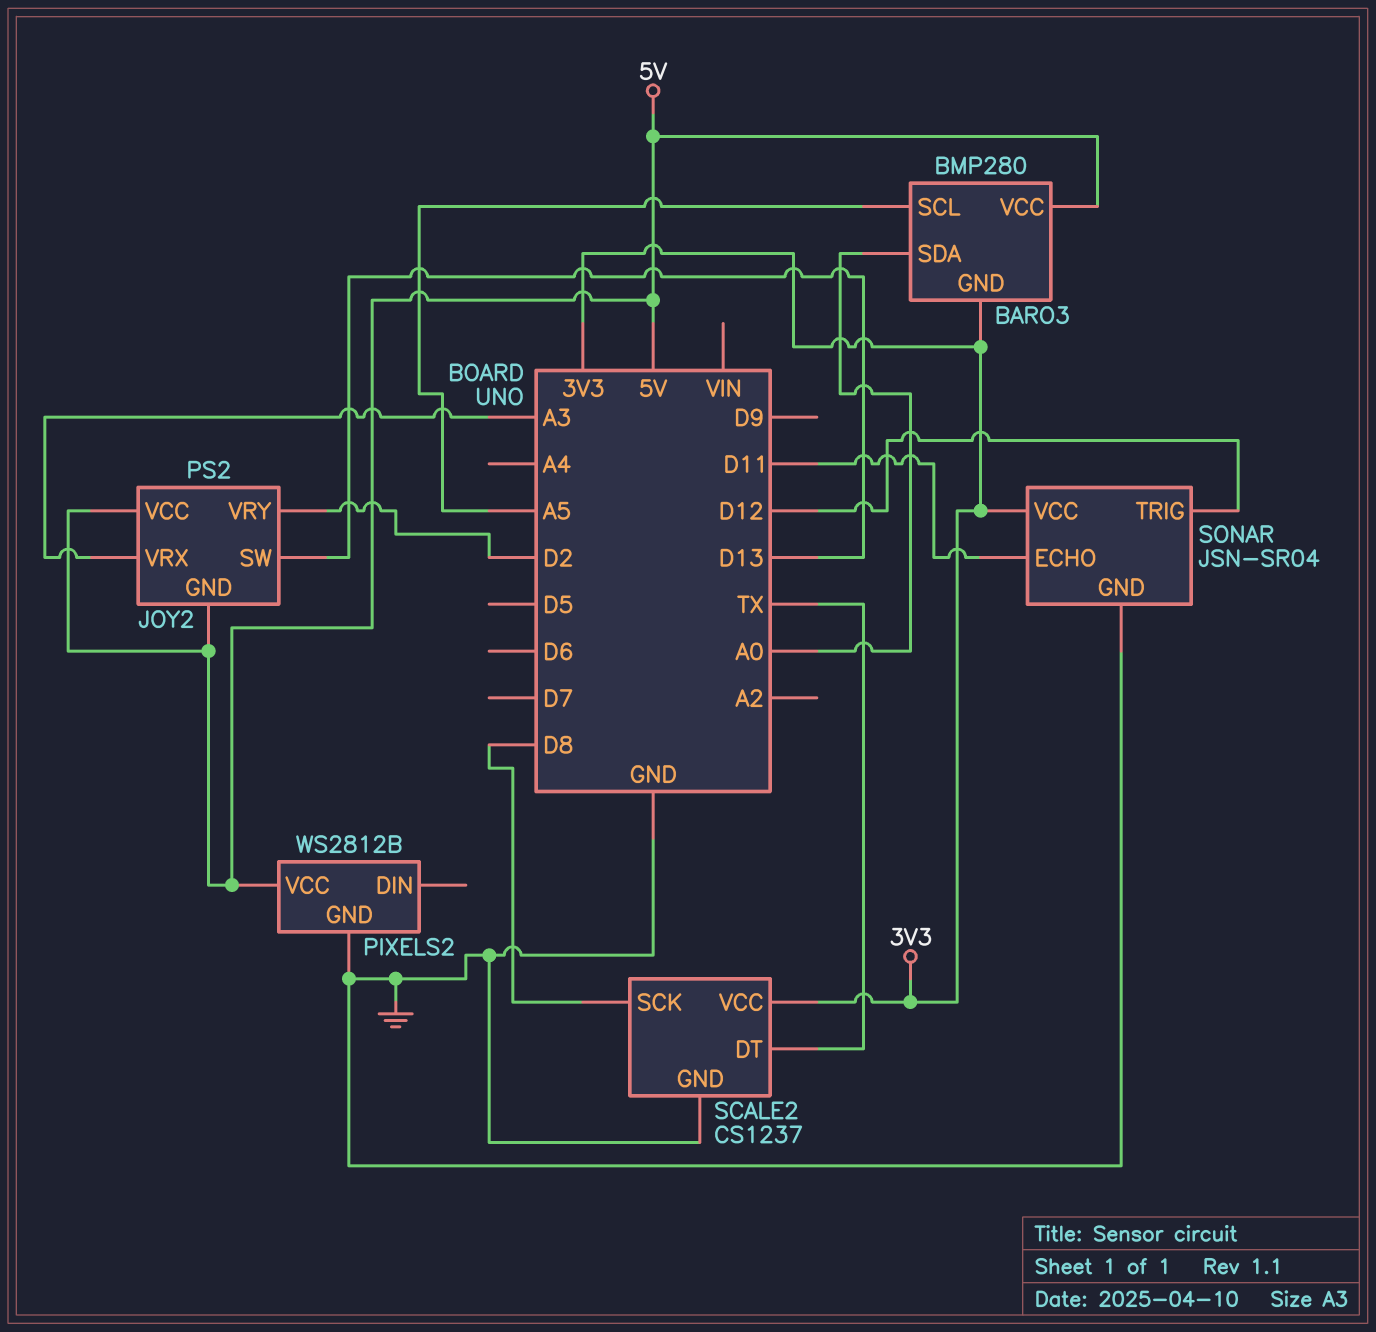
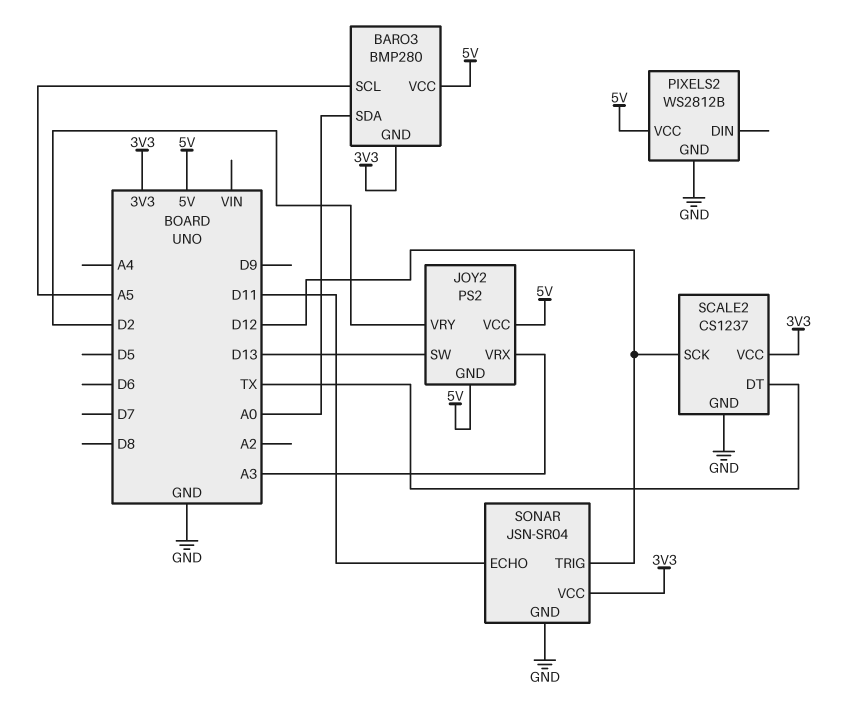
SCALE2 pin SCK: D8 -> D12

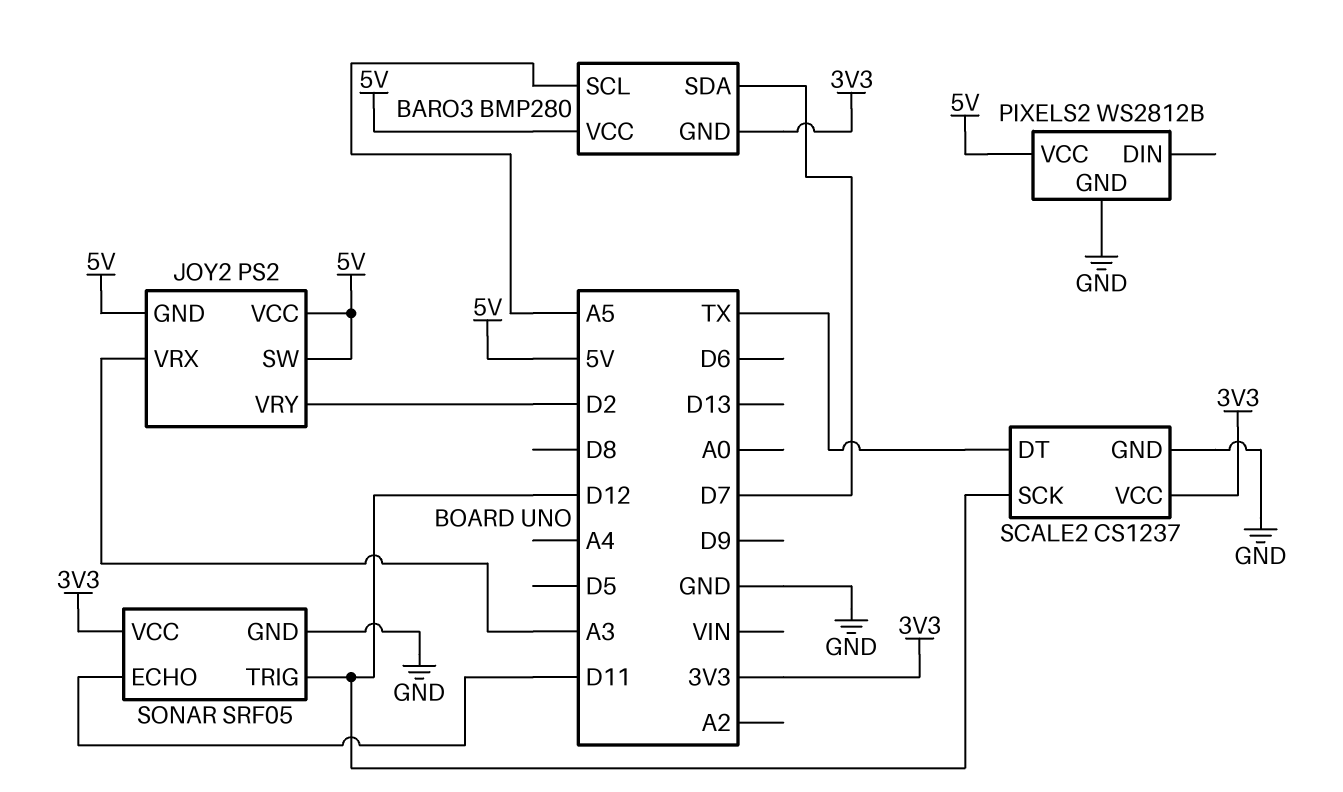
BARO3 pin SDA: A0 -> D7
JOY2 pin SW: D13 -> 5V
SONAR: JSN-SR04 -> SRF05

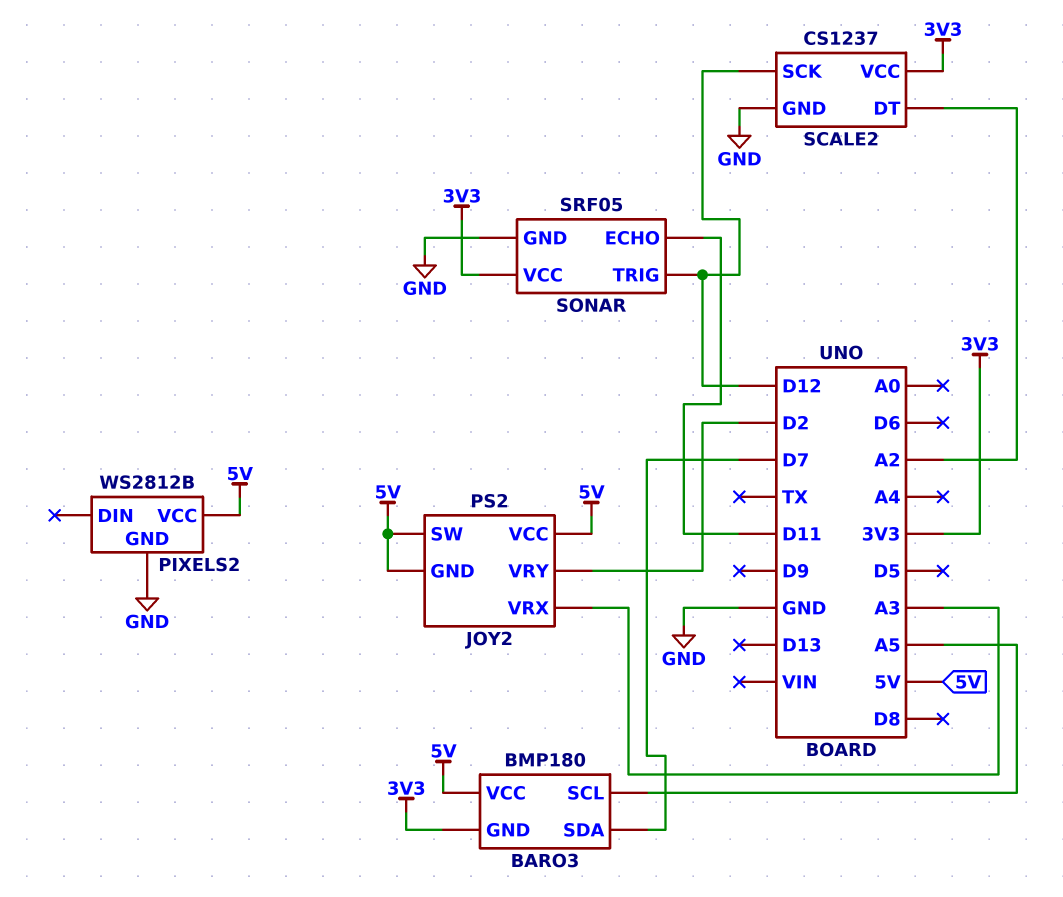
BARO3: BMP280 -> BMP180
SCALE2 pin DT: TX -> A2

